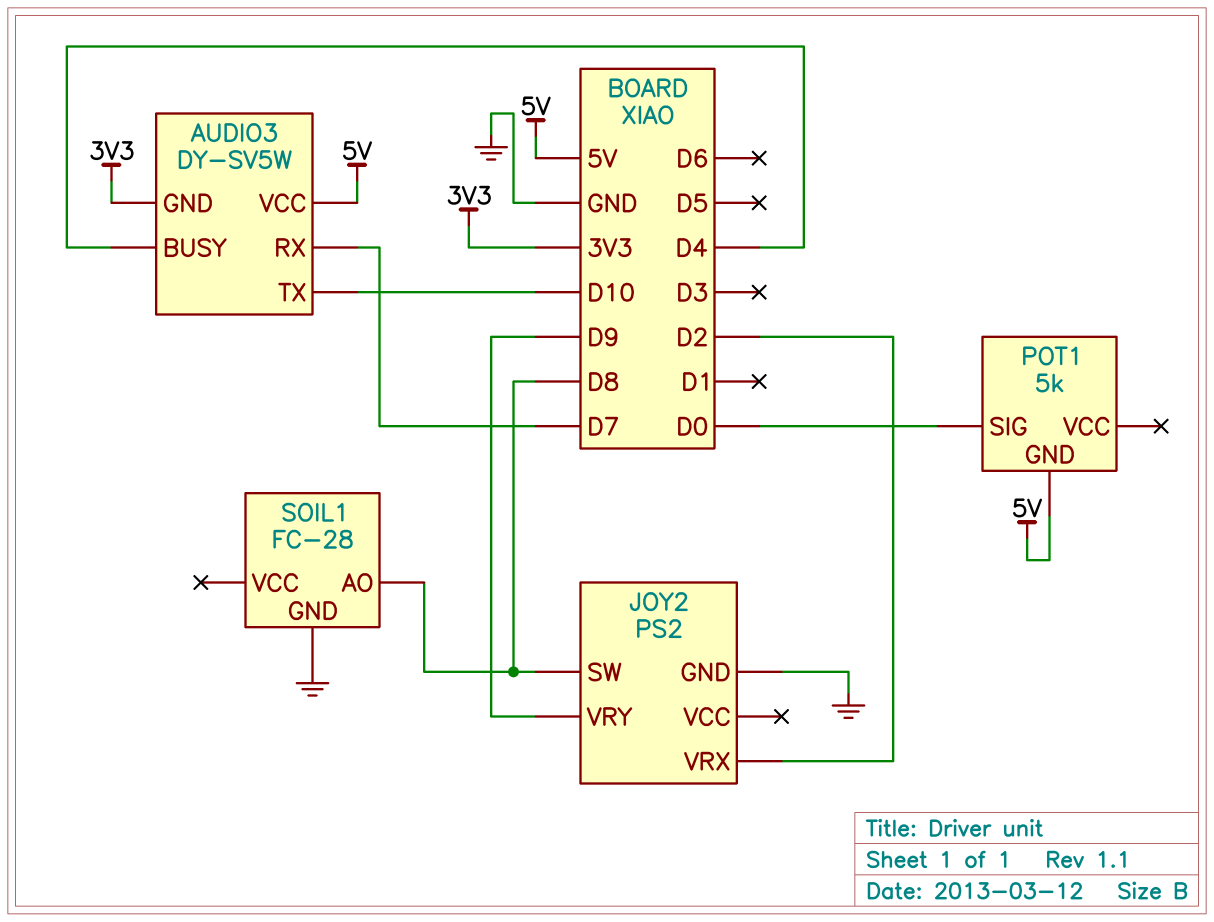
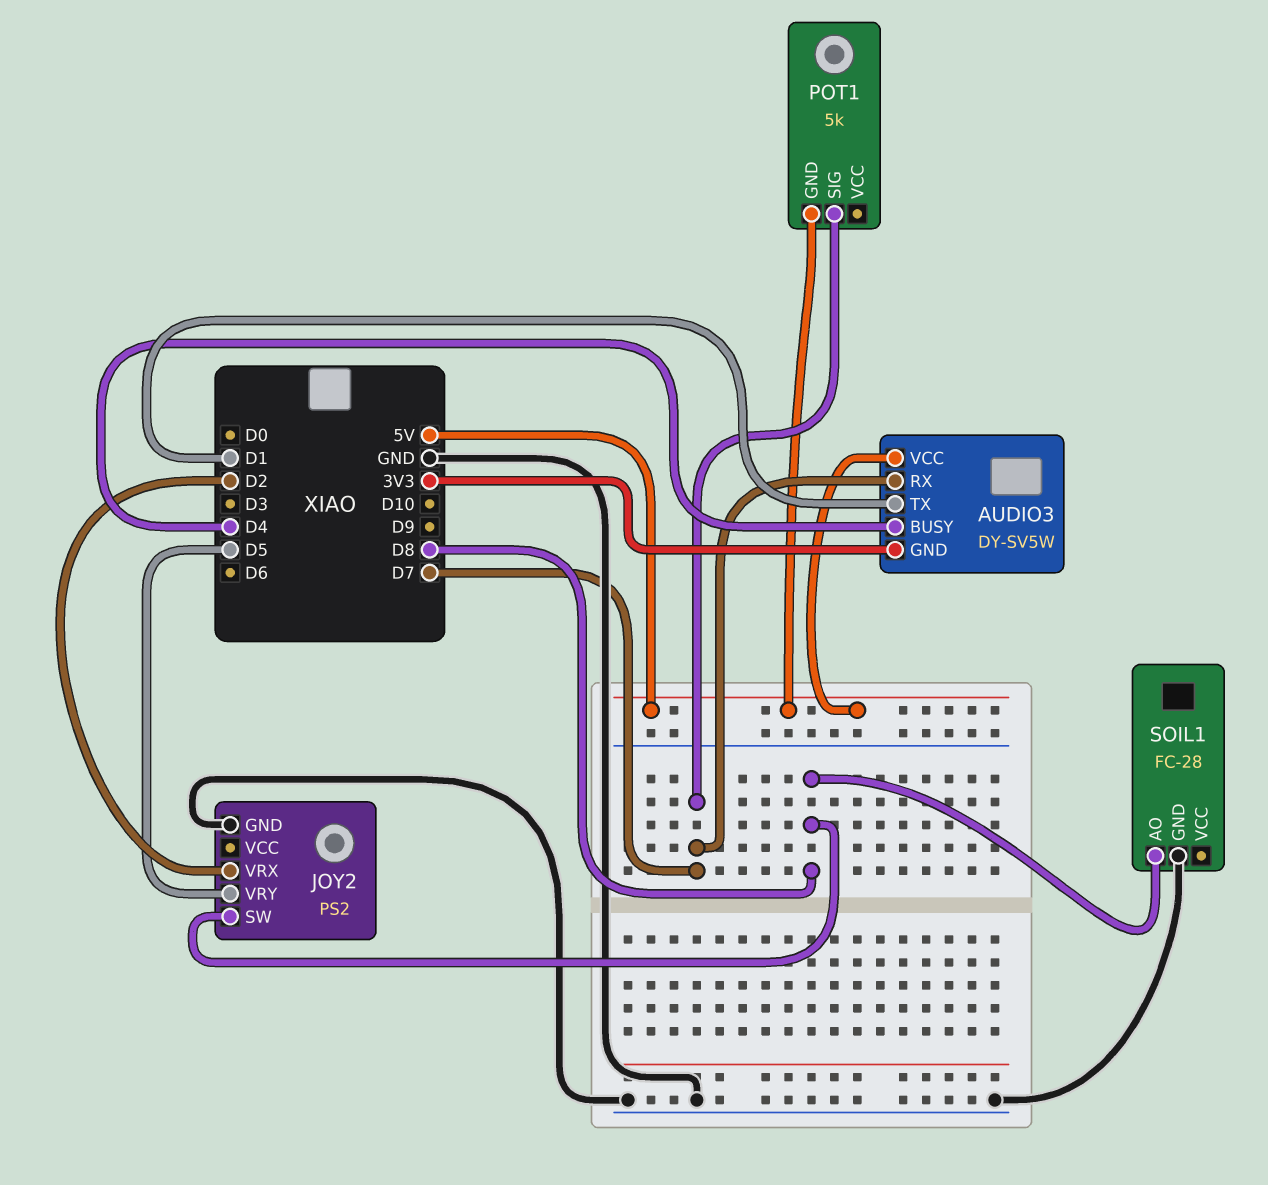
AUDIO3 pin TX: D10 -> D1
JOY2 pin VRY: D9 -> D5
POT1 pin SIG: D0 -> D7

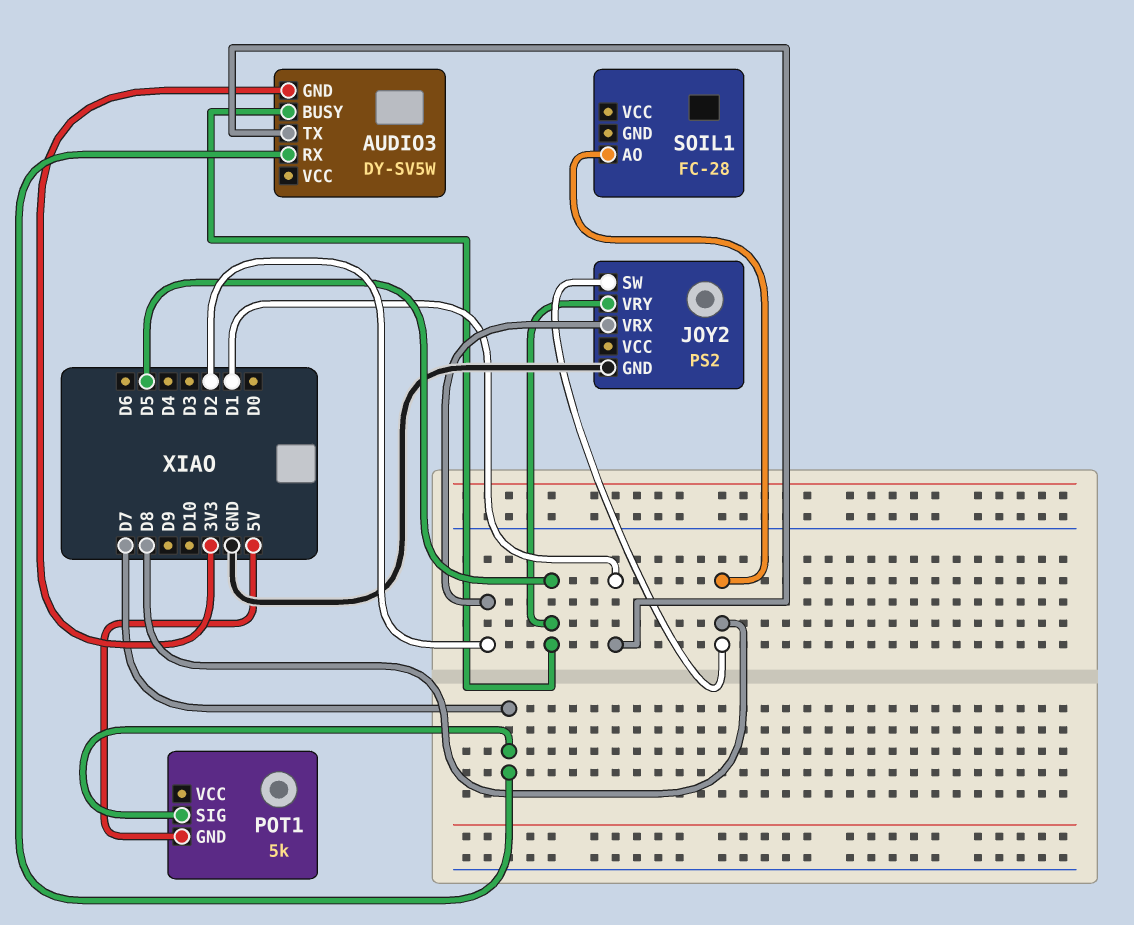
AUDIO3 pin BUSY: D4 -> D5
AUDIO3 pin VCC: 5V -> none
SOIL1 pin GND: GND -> none

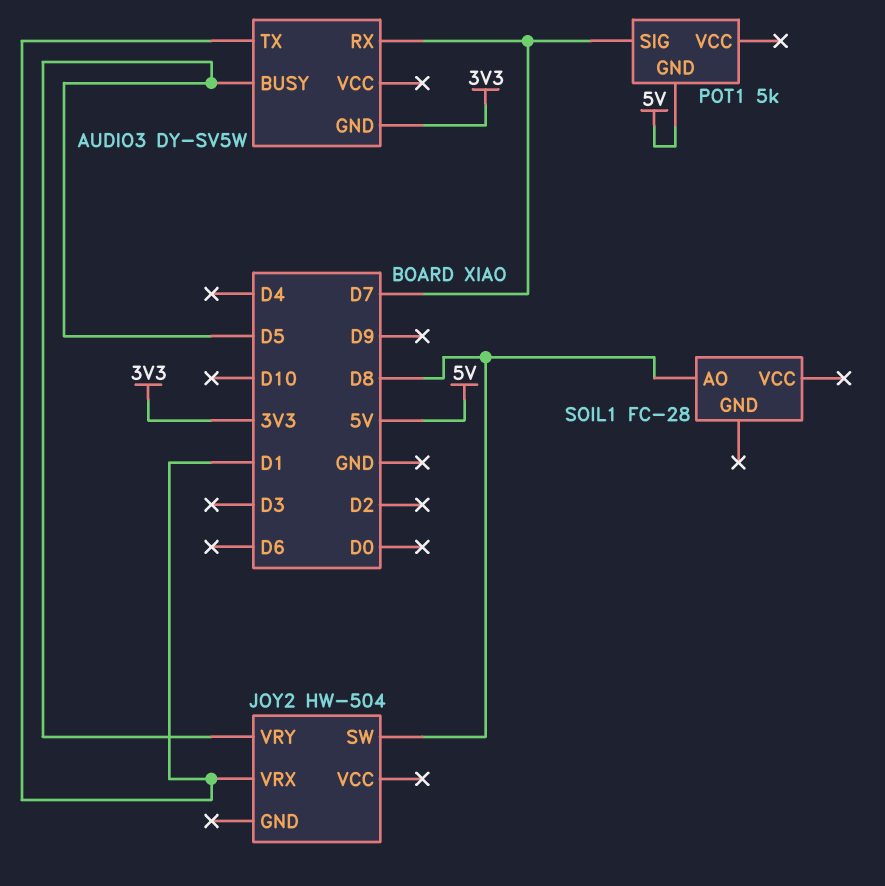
JOY2: PS2 -> HW-504
JOY2 pin GND: GND -> none
JOY2 pin VRX: D2 -> D1

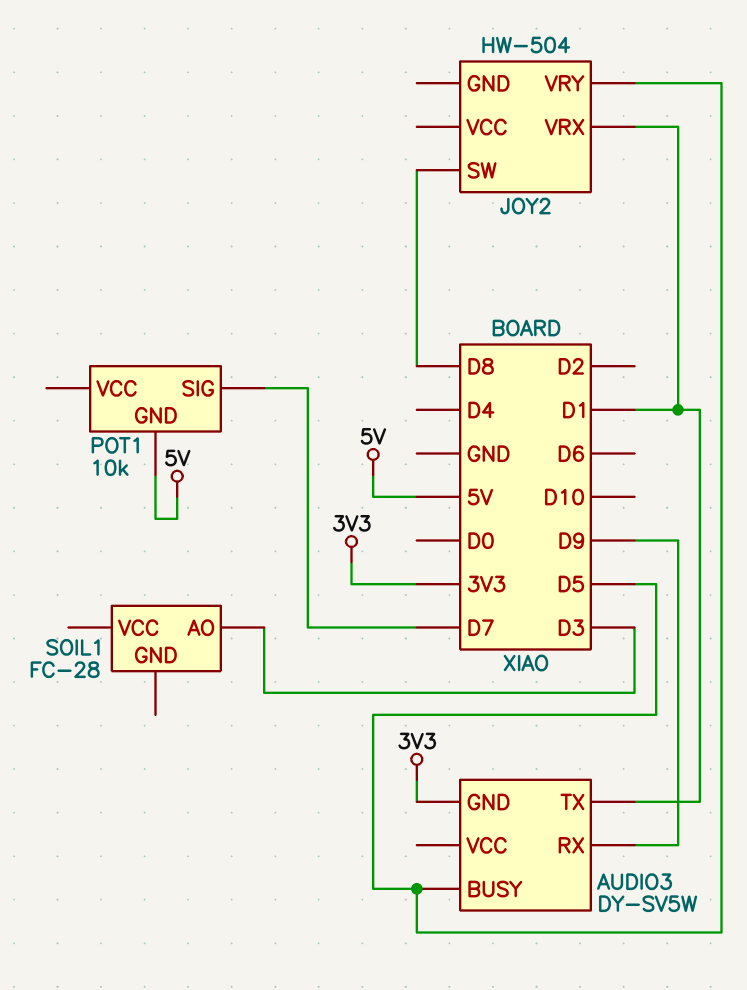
AUDIO3 pin RX: D7 -> D9
POT1: 5k -> 10k
SOIL1 pin AO: D8 -> D3

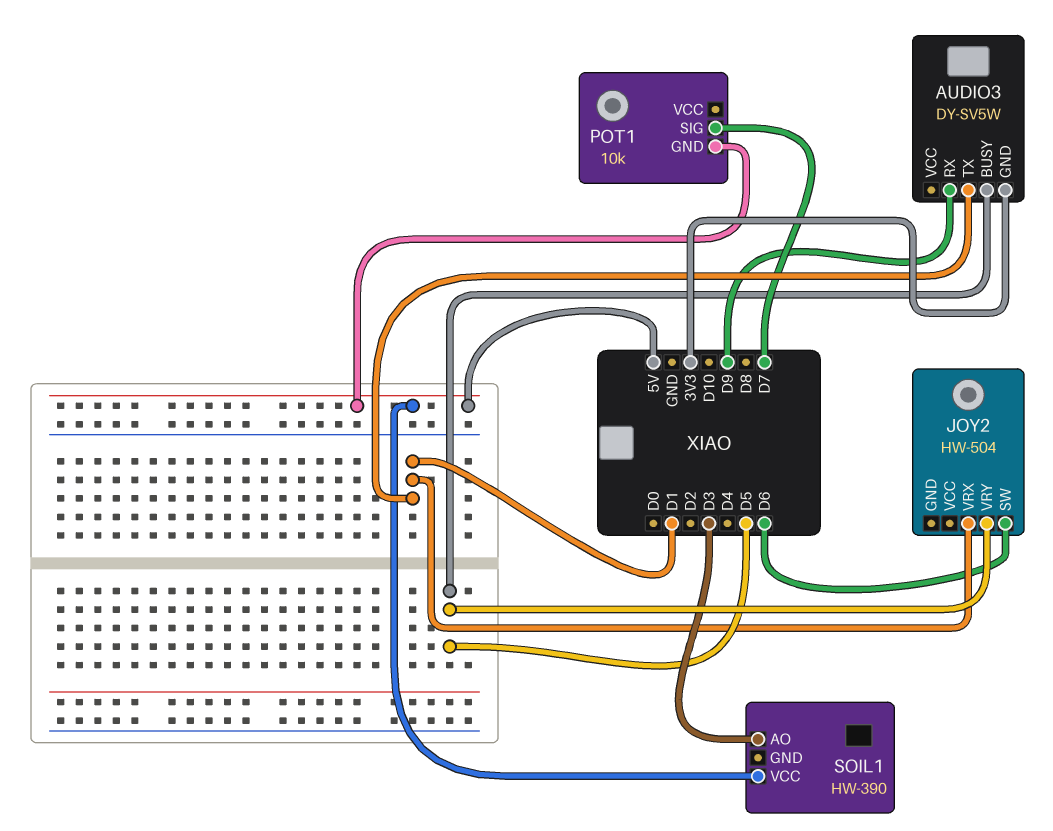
JOY2 pin SW: D8 -> D6
SOIL1: FC-28 -> HW-390
SOIL1 pin VCC: none -> 5V

